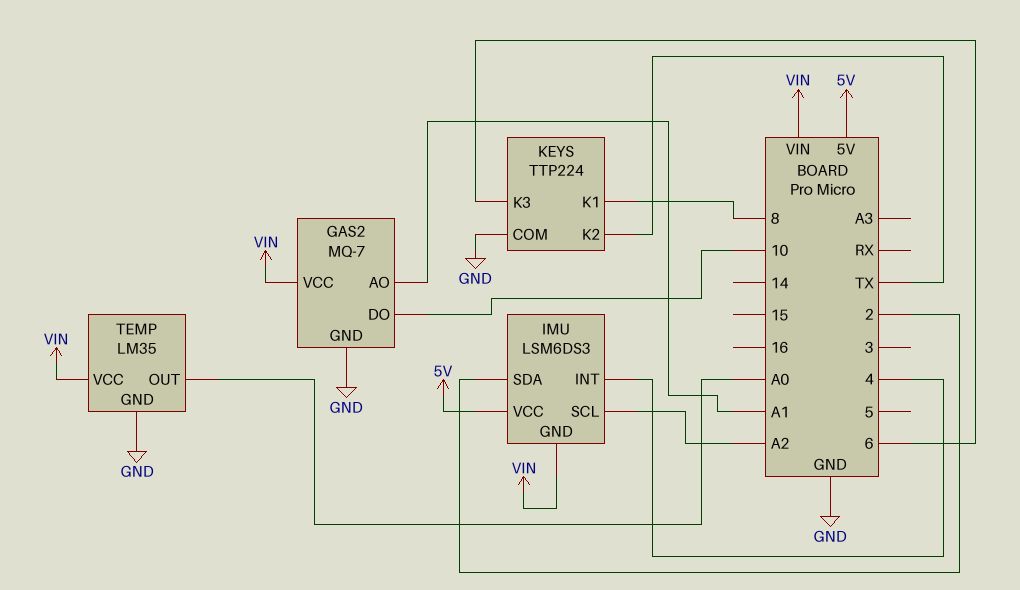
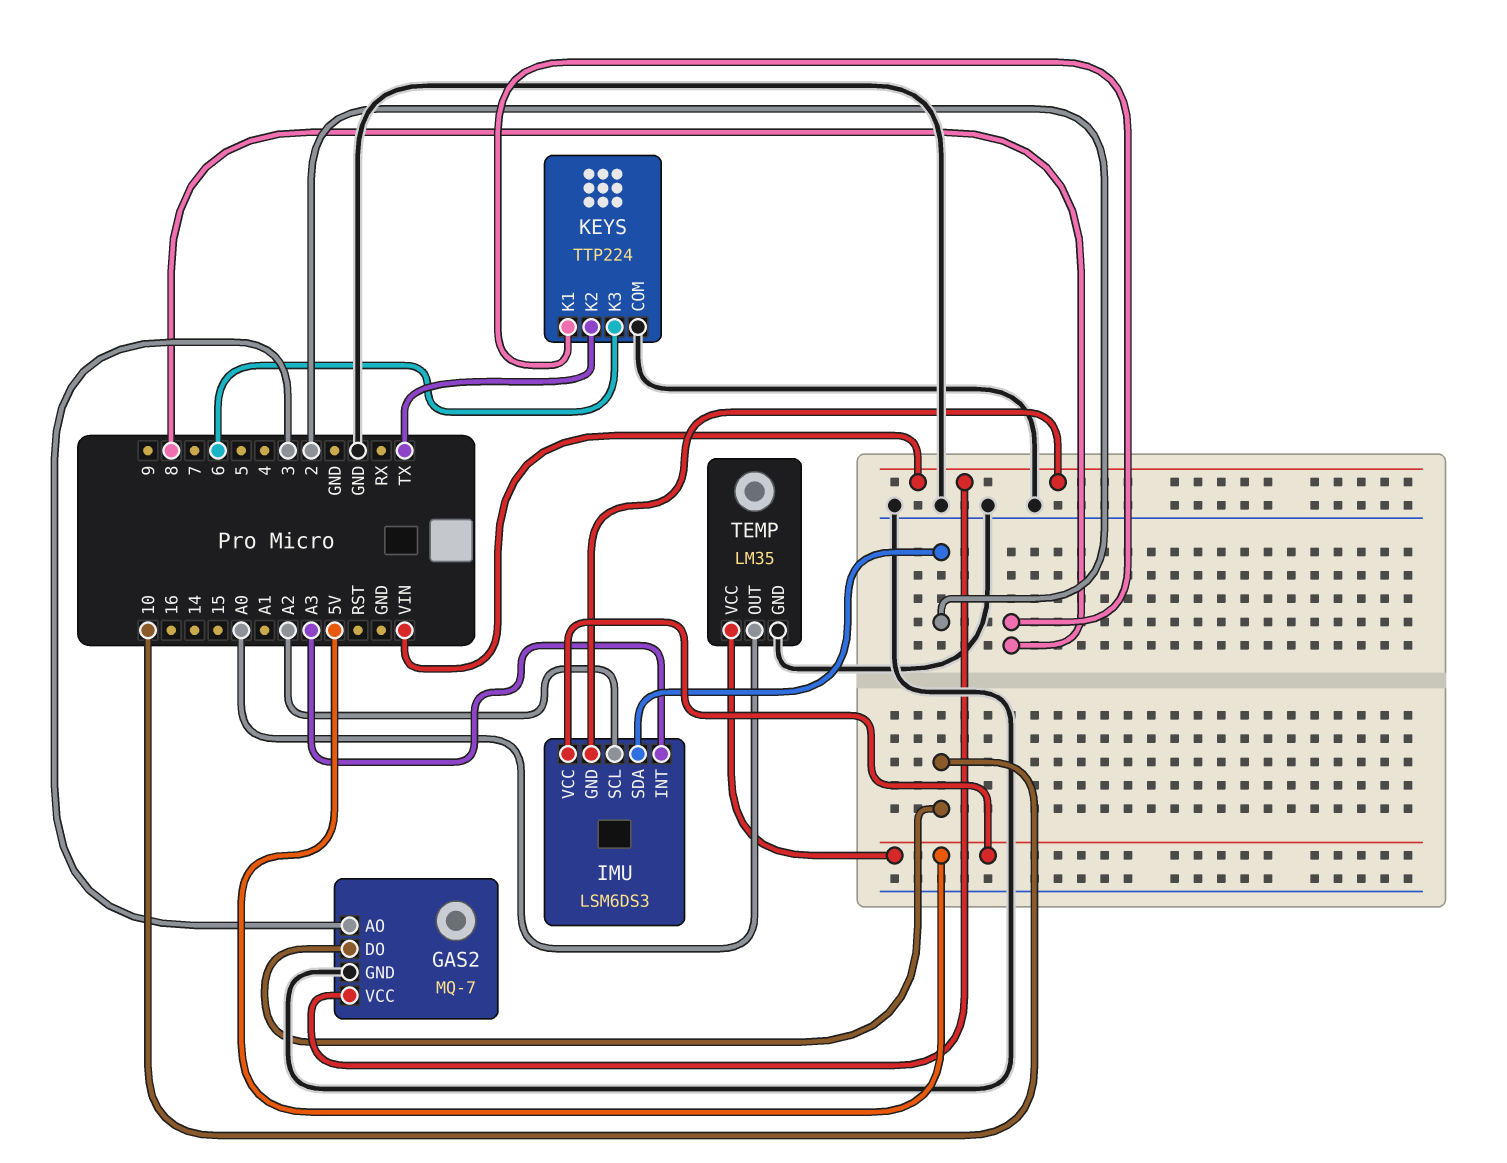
GAS2 pin AO: A1 -> 3
IMU pin INT: 4 -> A3
TEMP pin VCC: VIN -> 5V

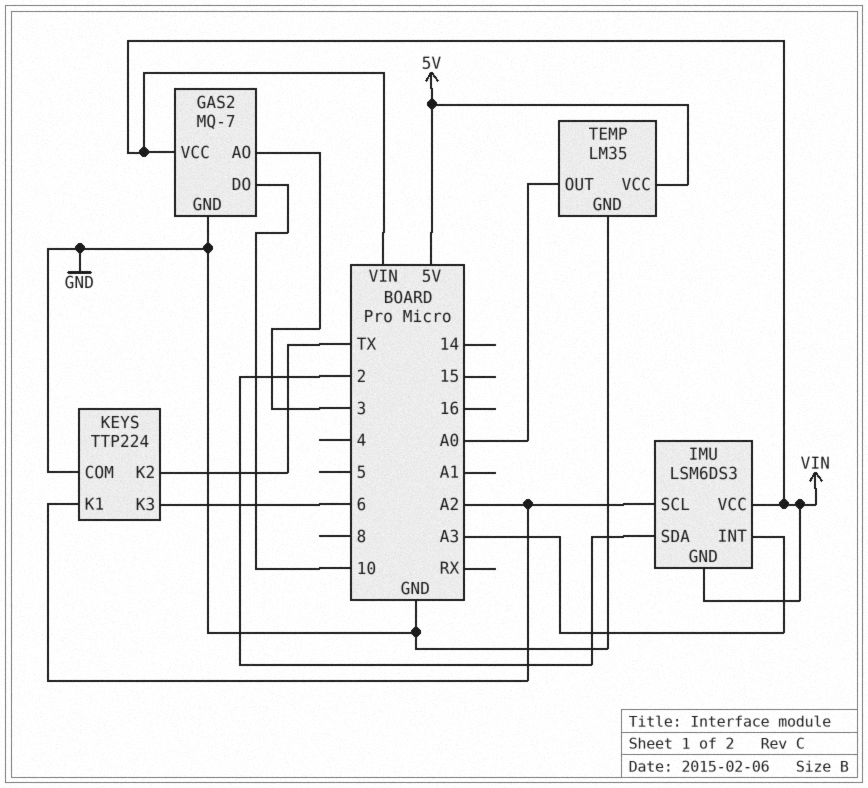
IMU pin VCC: 5V -> VIN
KEYS pin K1: 8 -> A2

